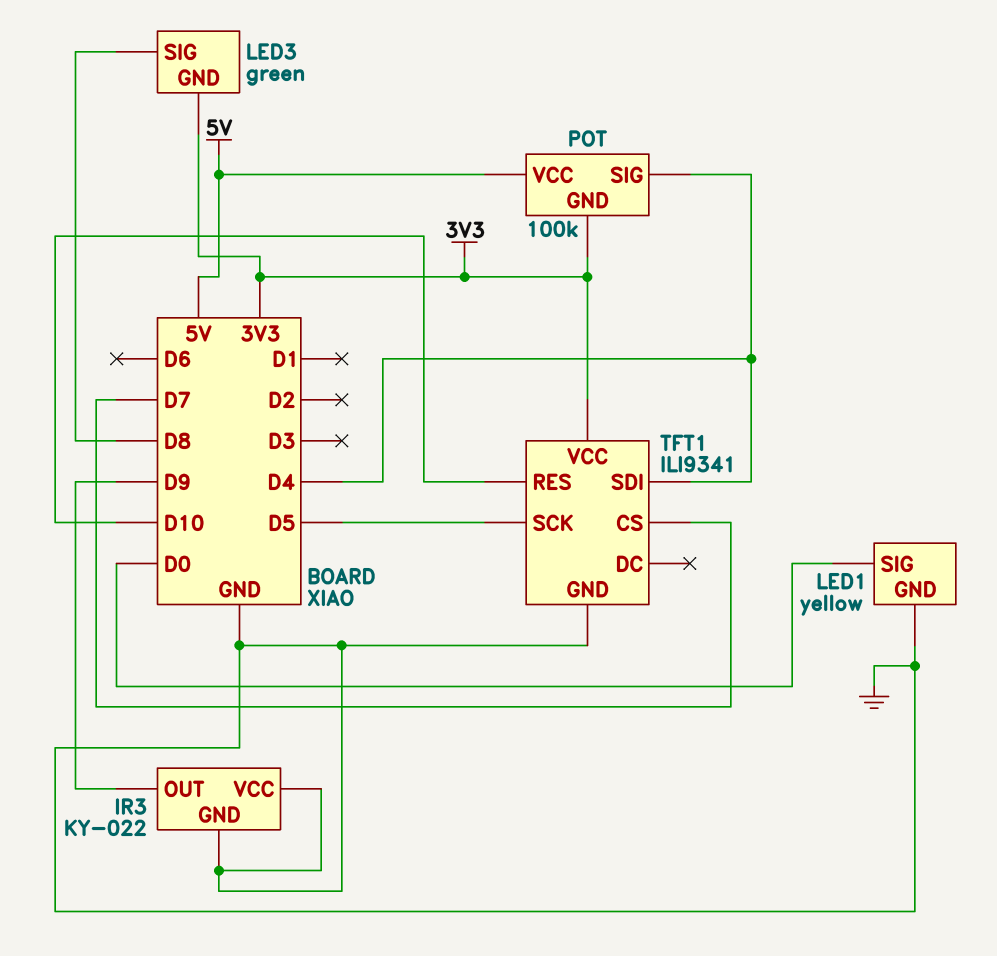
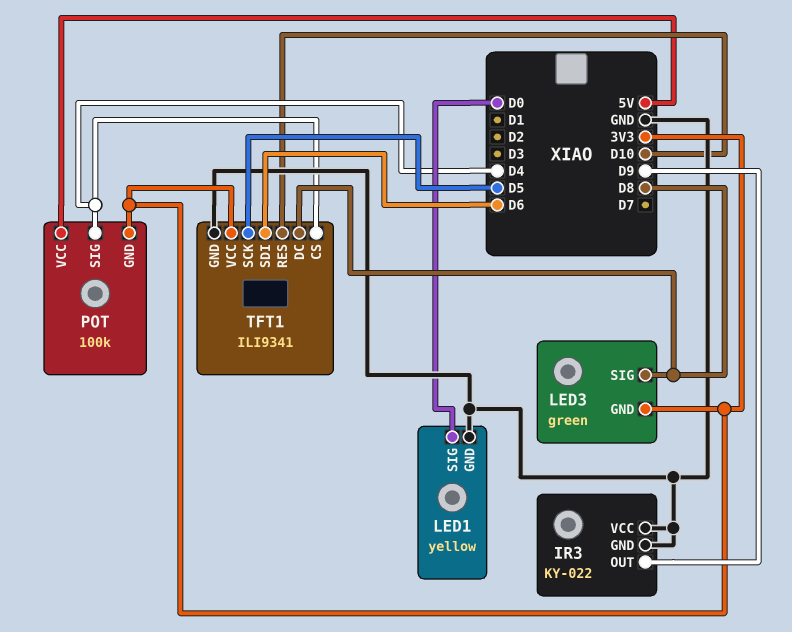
TFT1 pin CS: D7 -> D4
TFT1 pin DC: none -> D8
TFT1 pin SDI: D4 -> D6

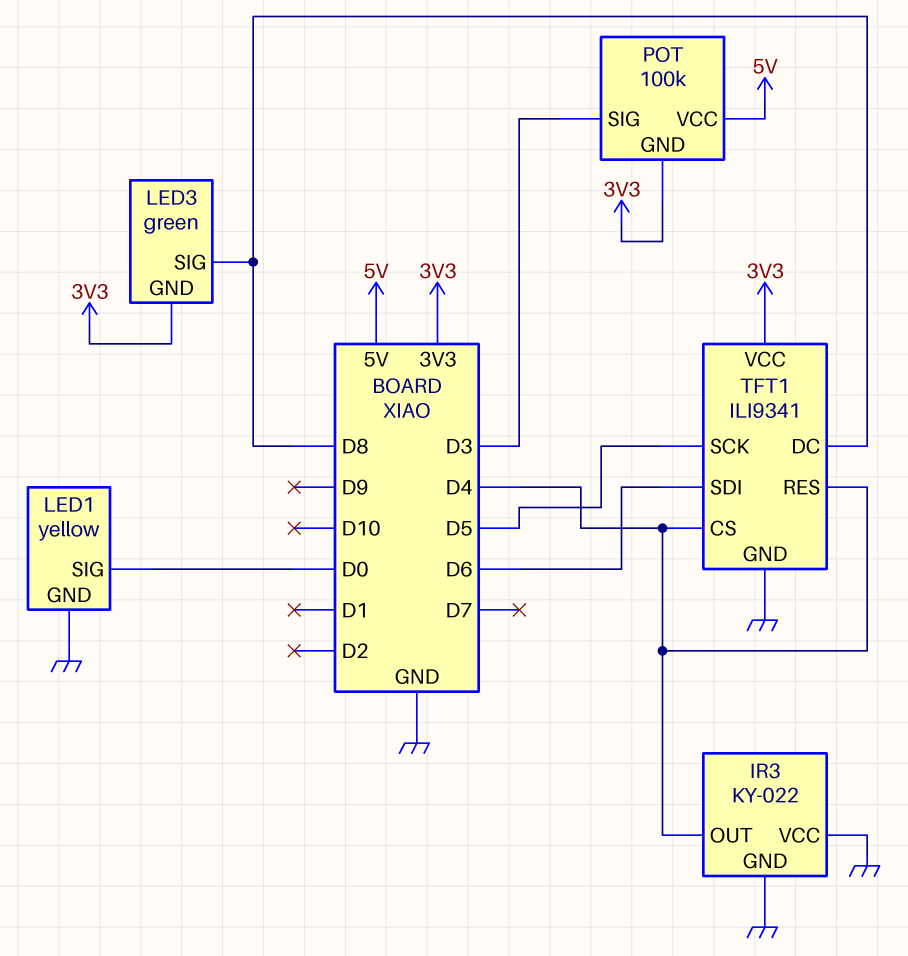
IR3 pin OUT: D9 -> D4
POT pin SIG: D4 -> D3
TFT1 pin RES: D10 -> D4

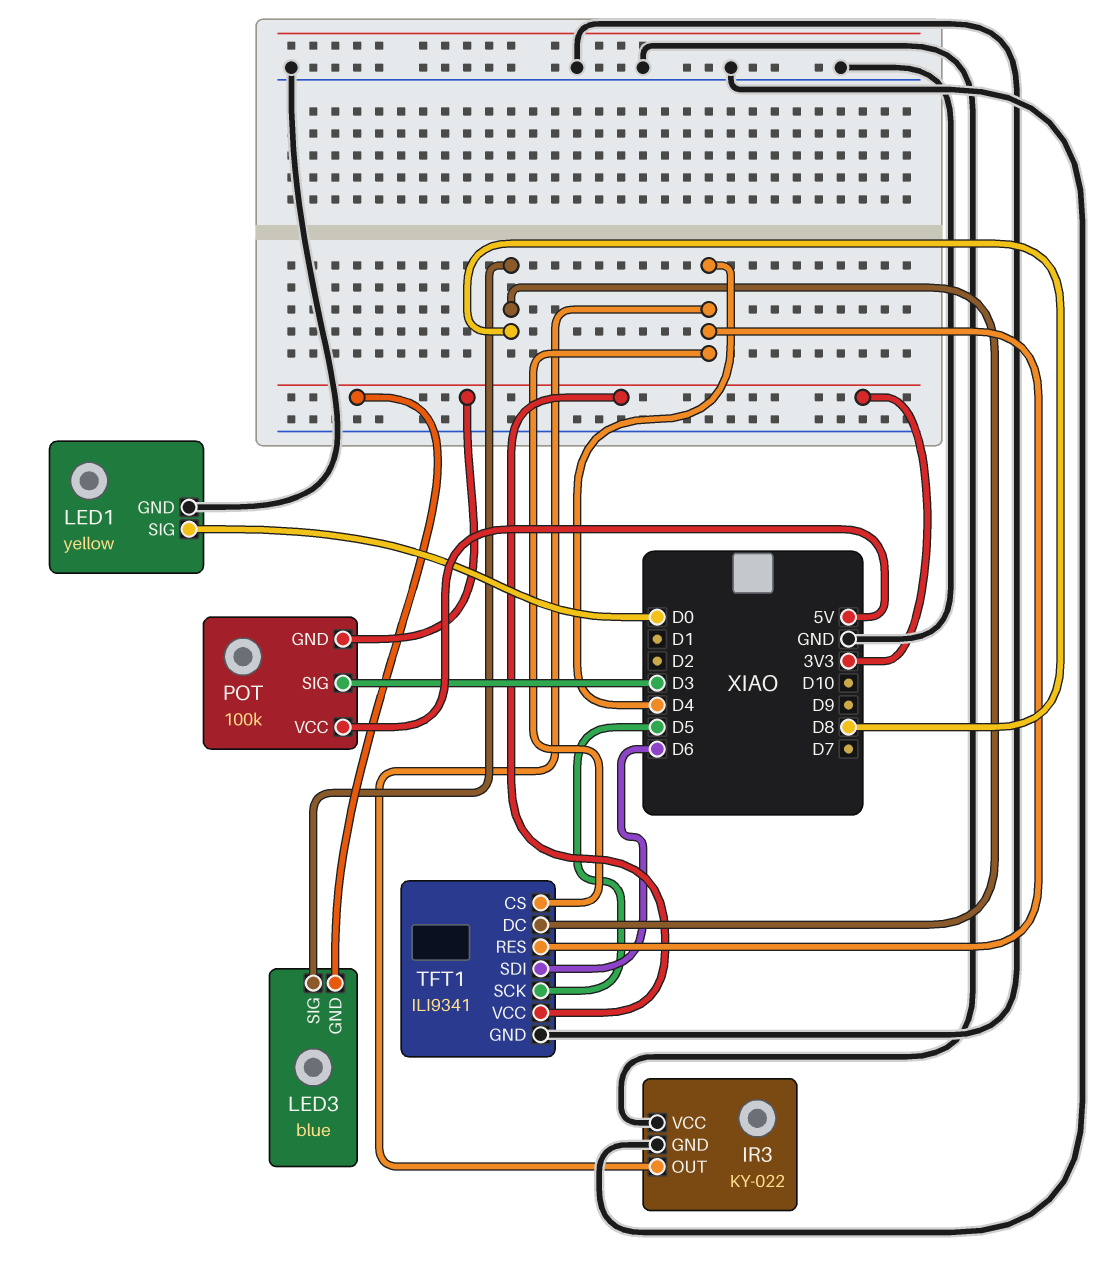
LED3: green -> blue

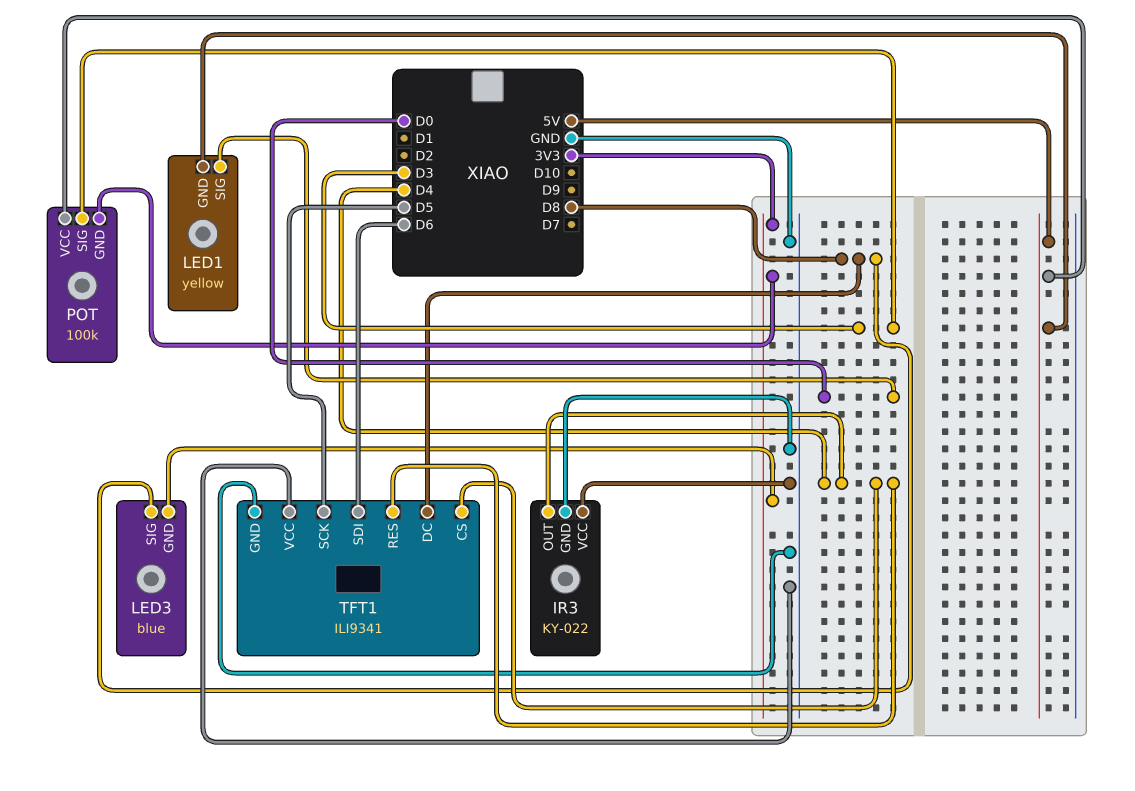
LED1 pin GND: GND -> 5V
TFT1 pin VCC: 3V3 -> GND

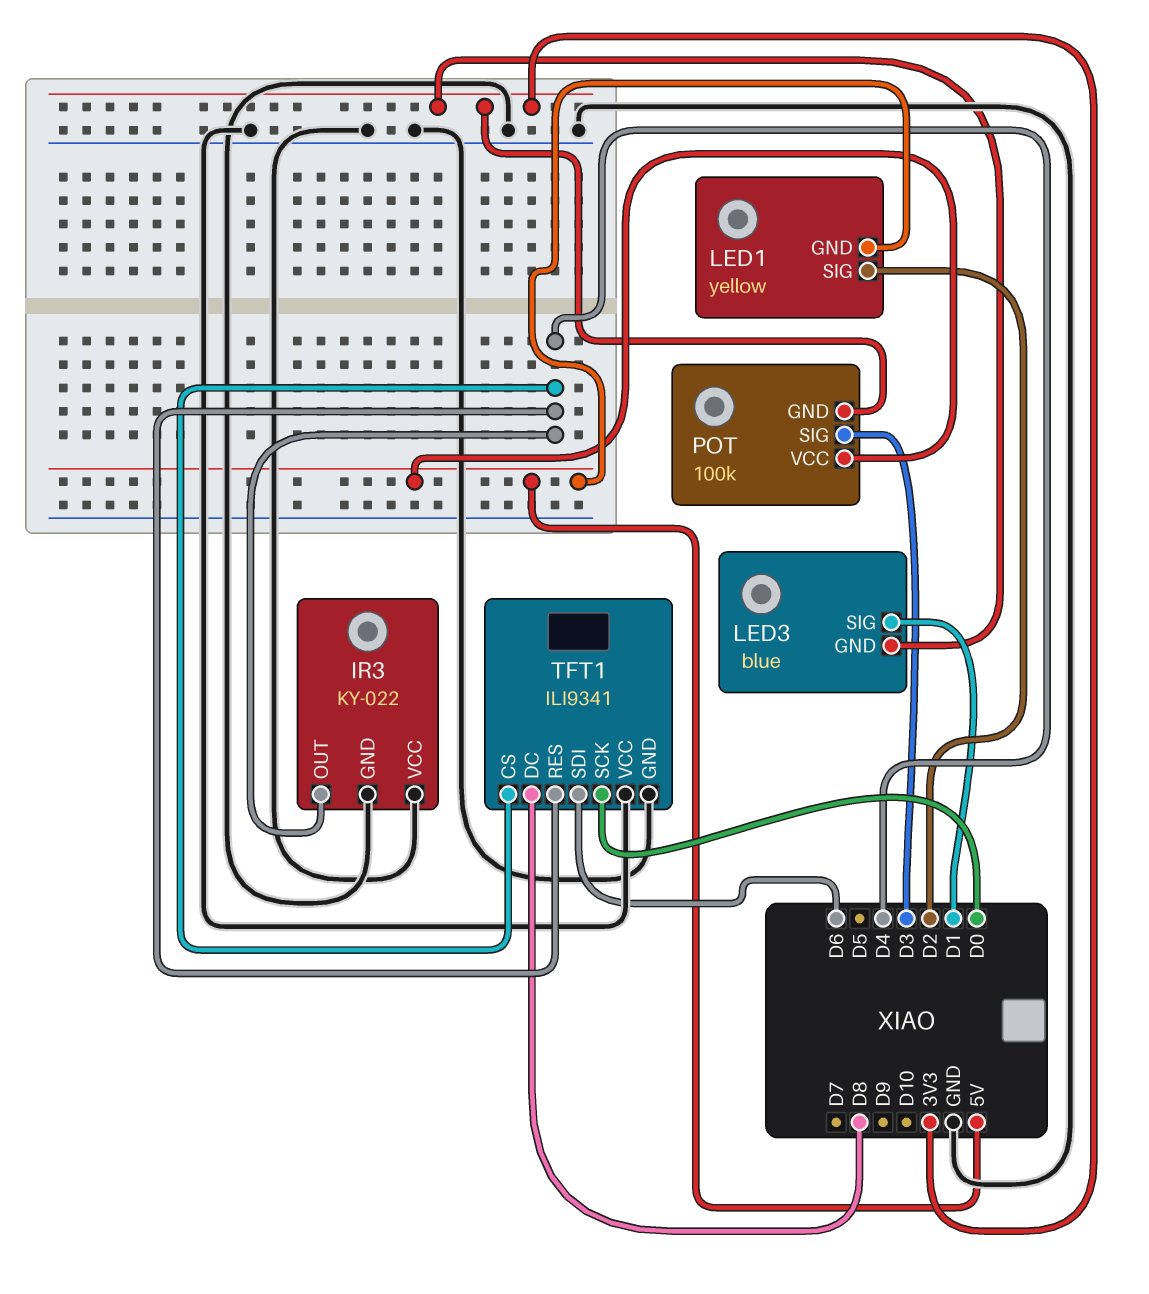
LED1 pin SIG: D0 -> D2
LED3 pin SIG: D8 -> D1
TFT1 pin SCK: D5 -> D0

